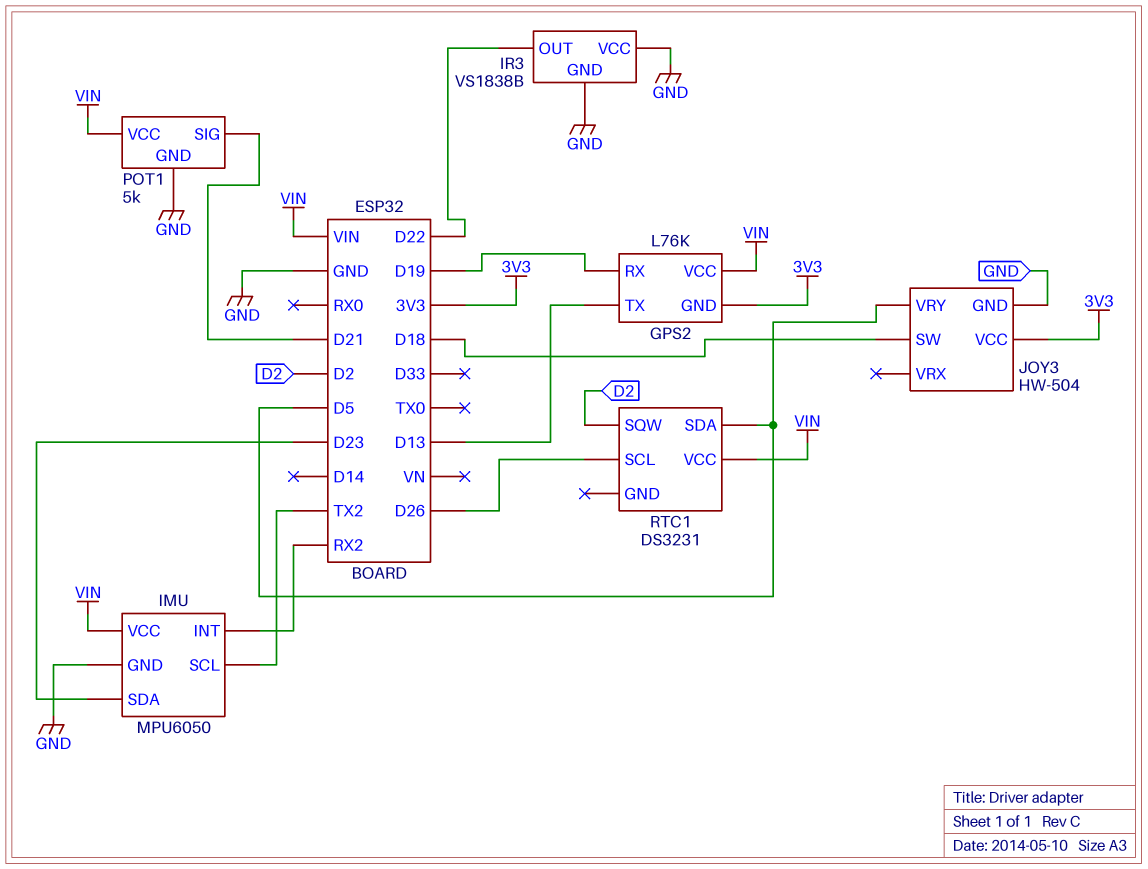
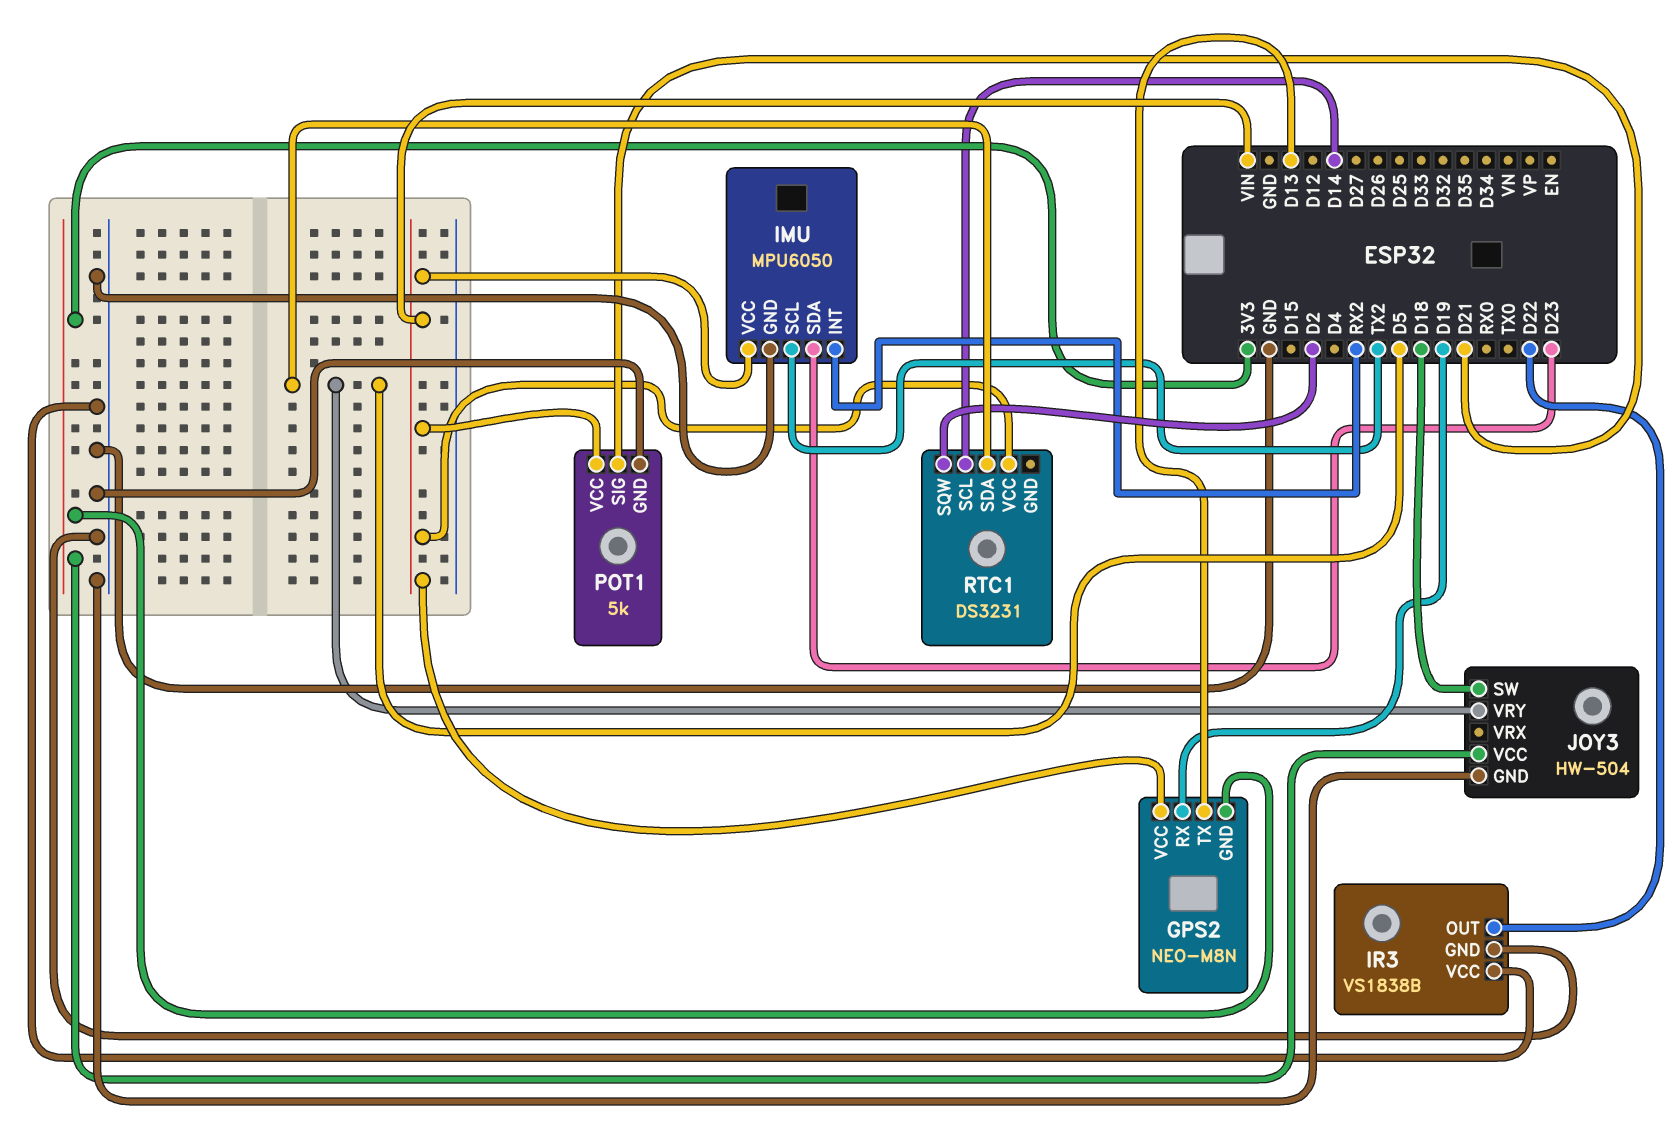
GPS2: L76K -> NEO-M8N
RTC1 pin SCL: D26 -> D14

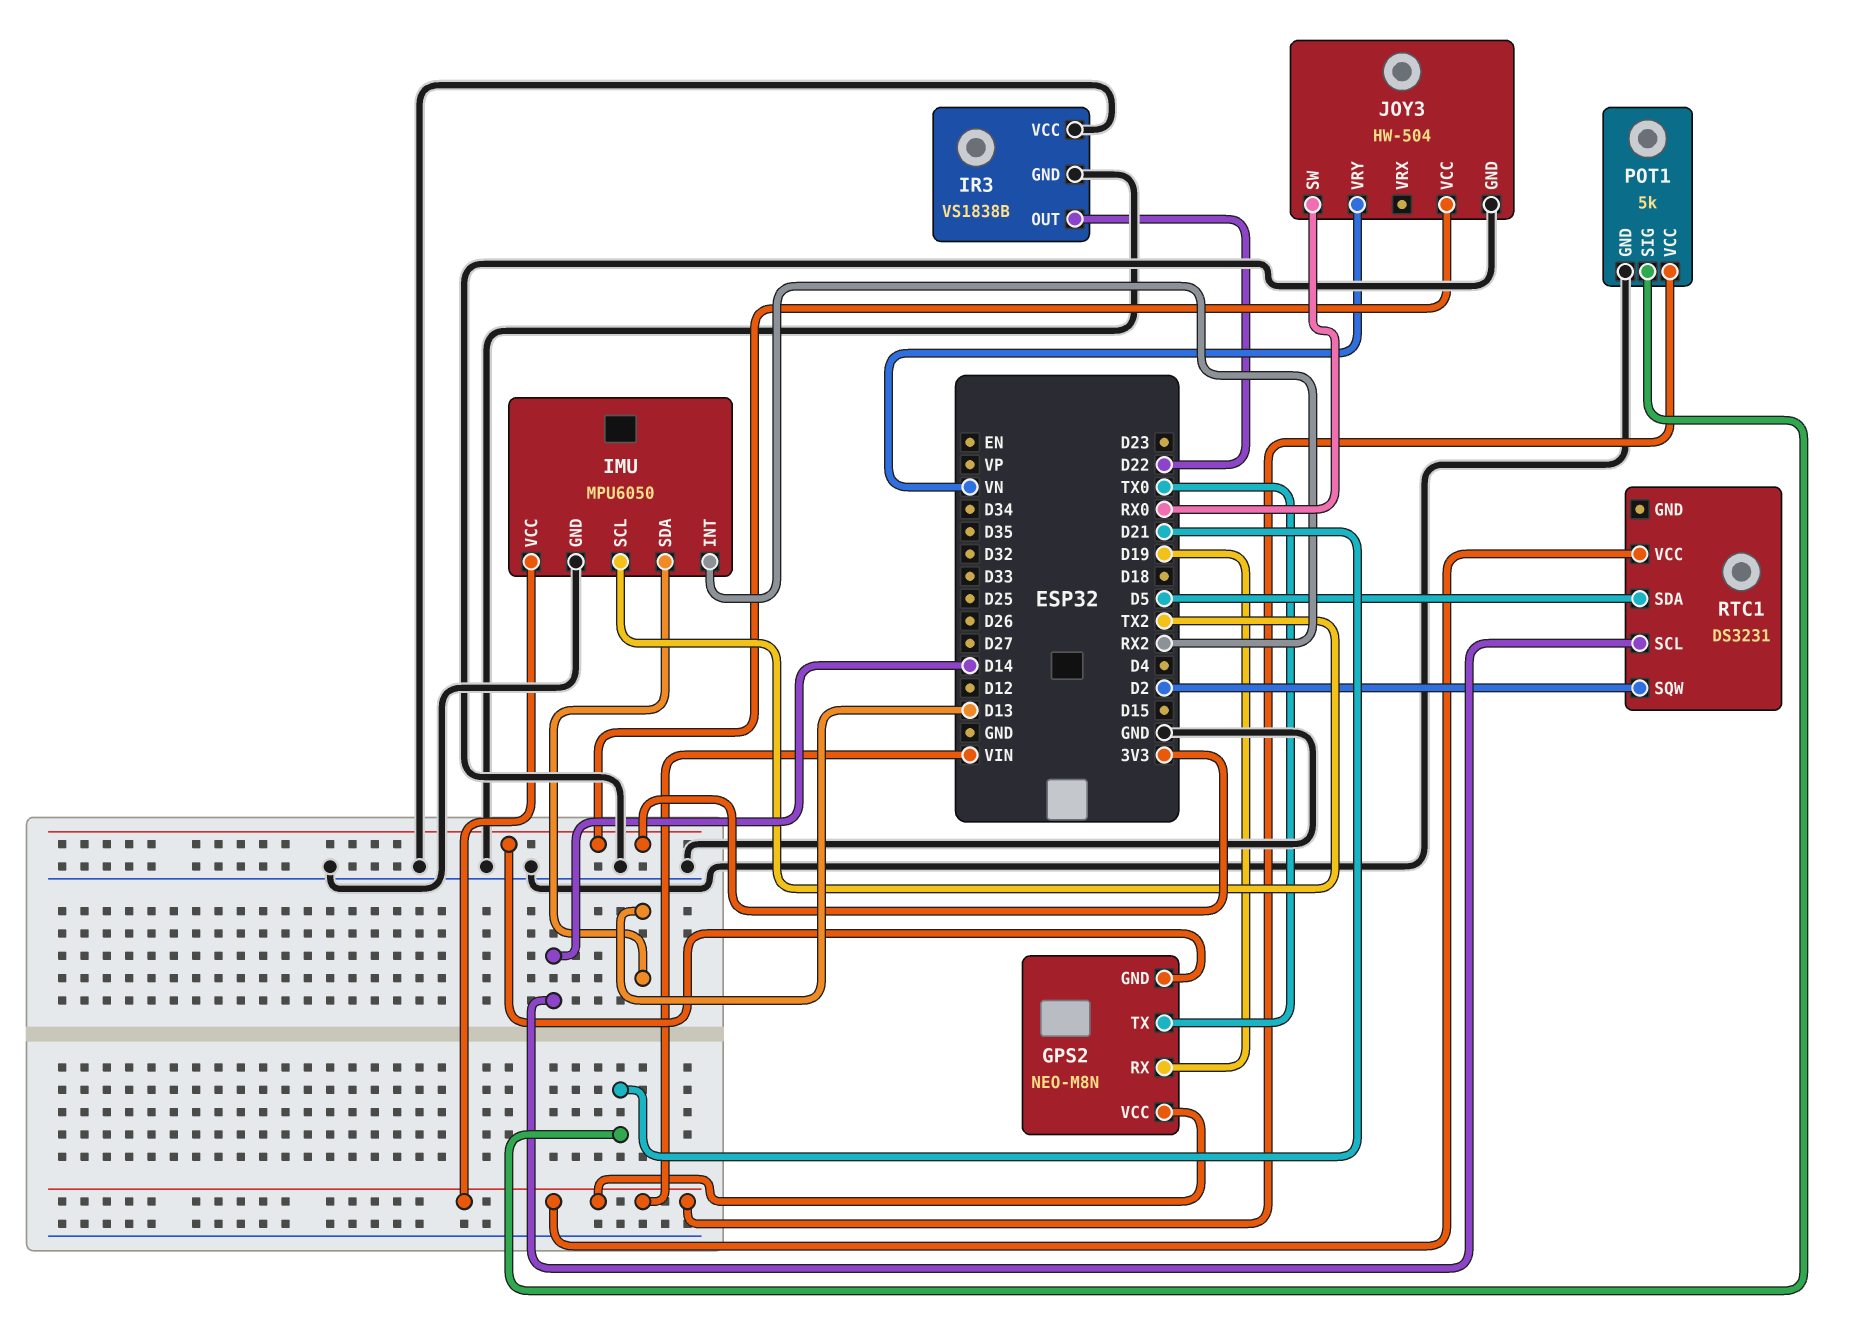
GPS2 pin TX: D13 -> TX0
IMU pin SDA: D23 -> D13
JOY3 pin SW: D18 -> RX0
JOY3 pin VRY: D5 -> VN

